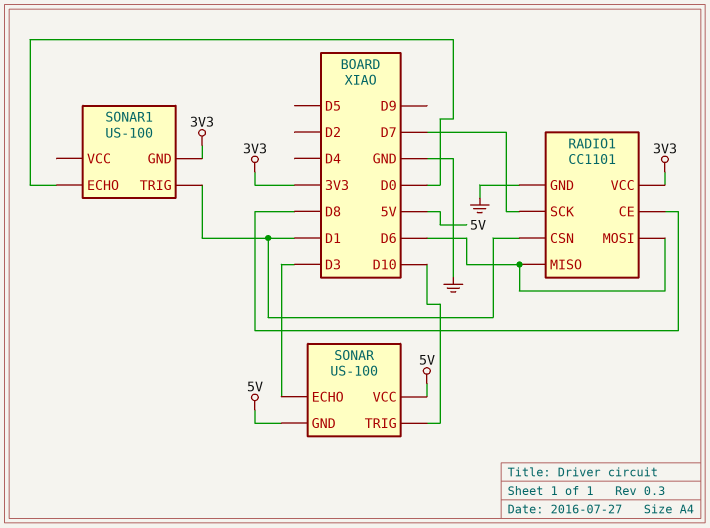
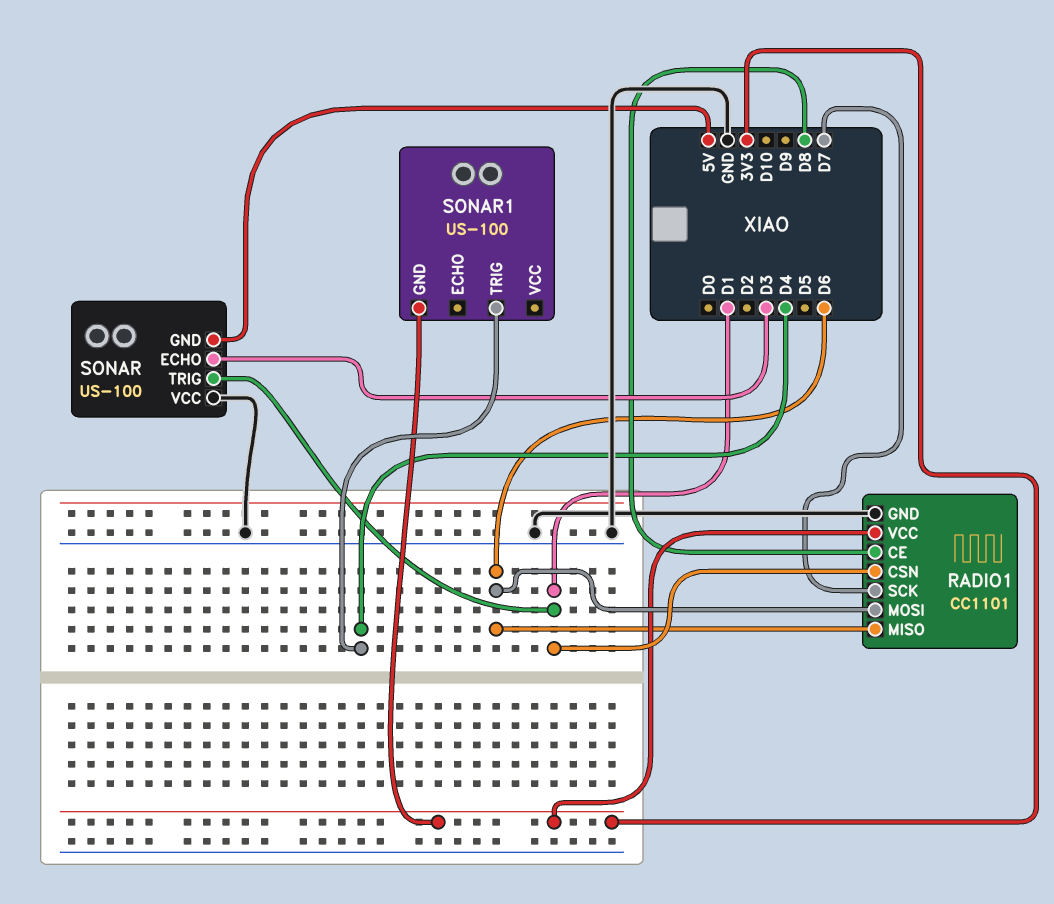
SONAR pin TRIG: D10 -> D1
SONAR pin VCC: 5V -> GND
SONAR1 pin ECHO: D0 -> none
SONAR1 pin TRIG: D1 -> D4

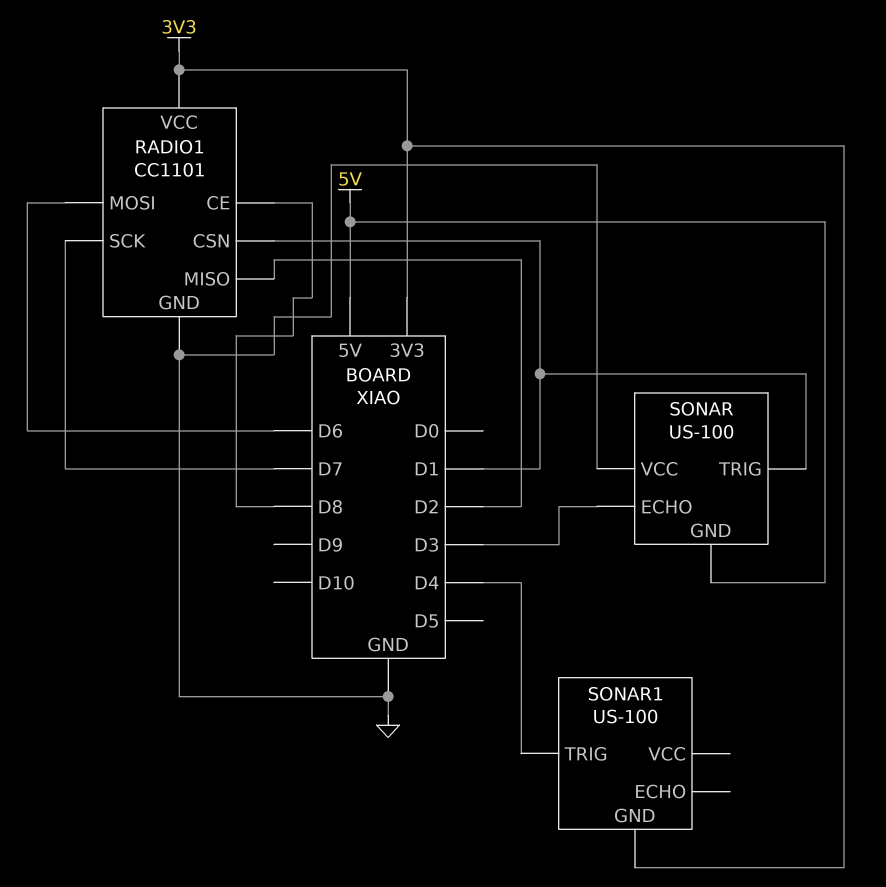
RADIO1 pin MISO: D6 -> D2

